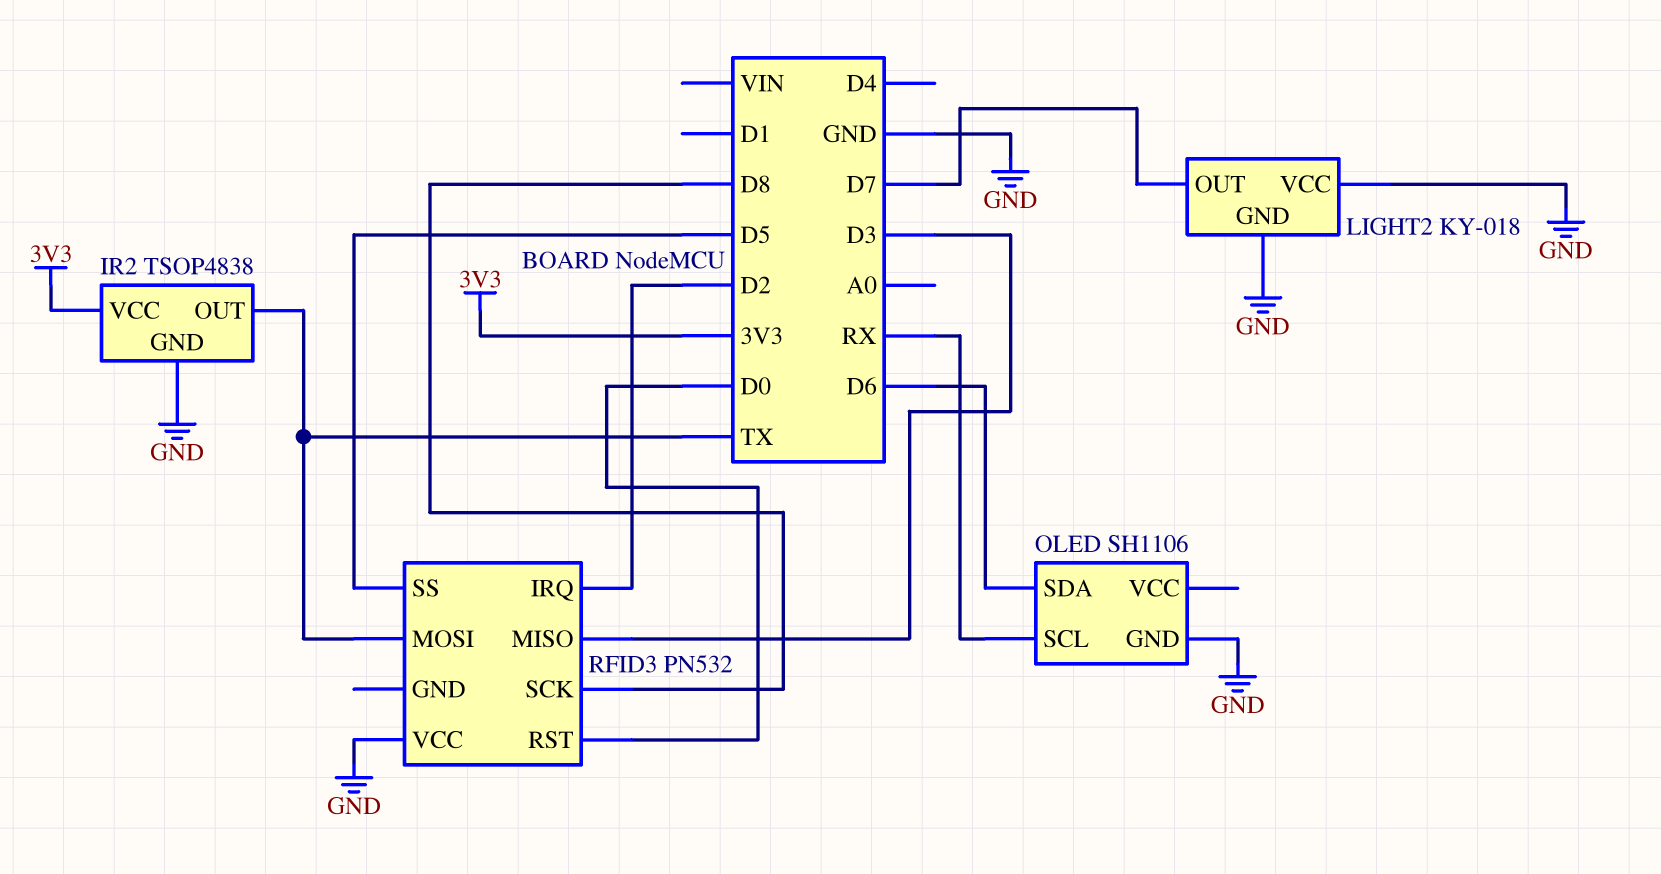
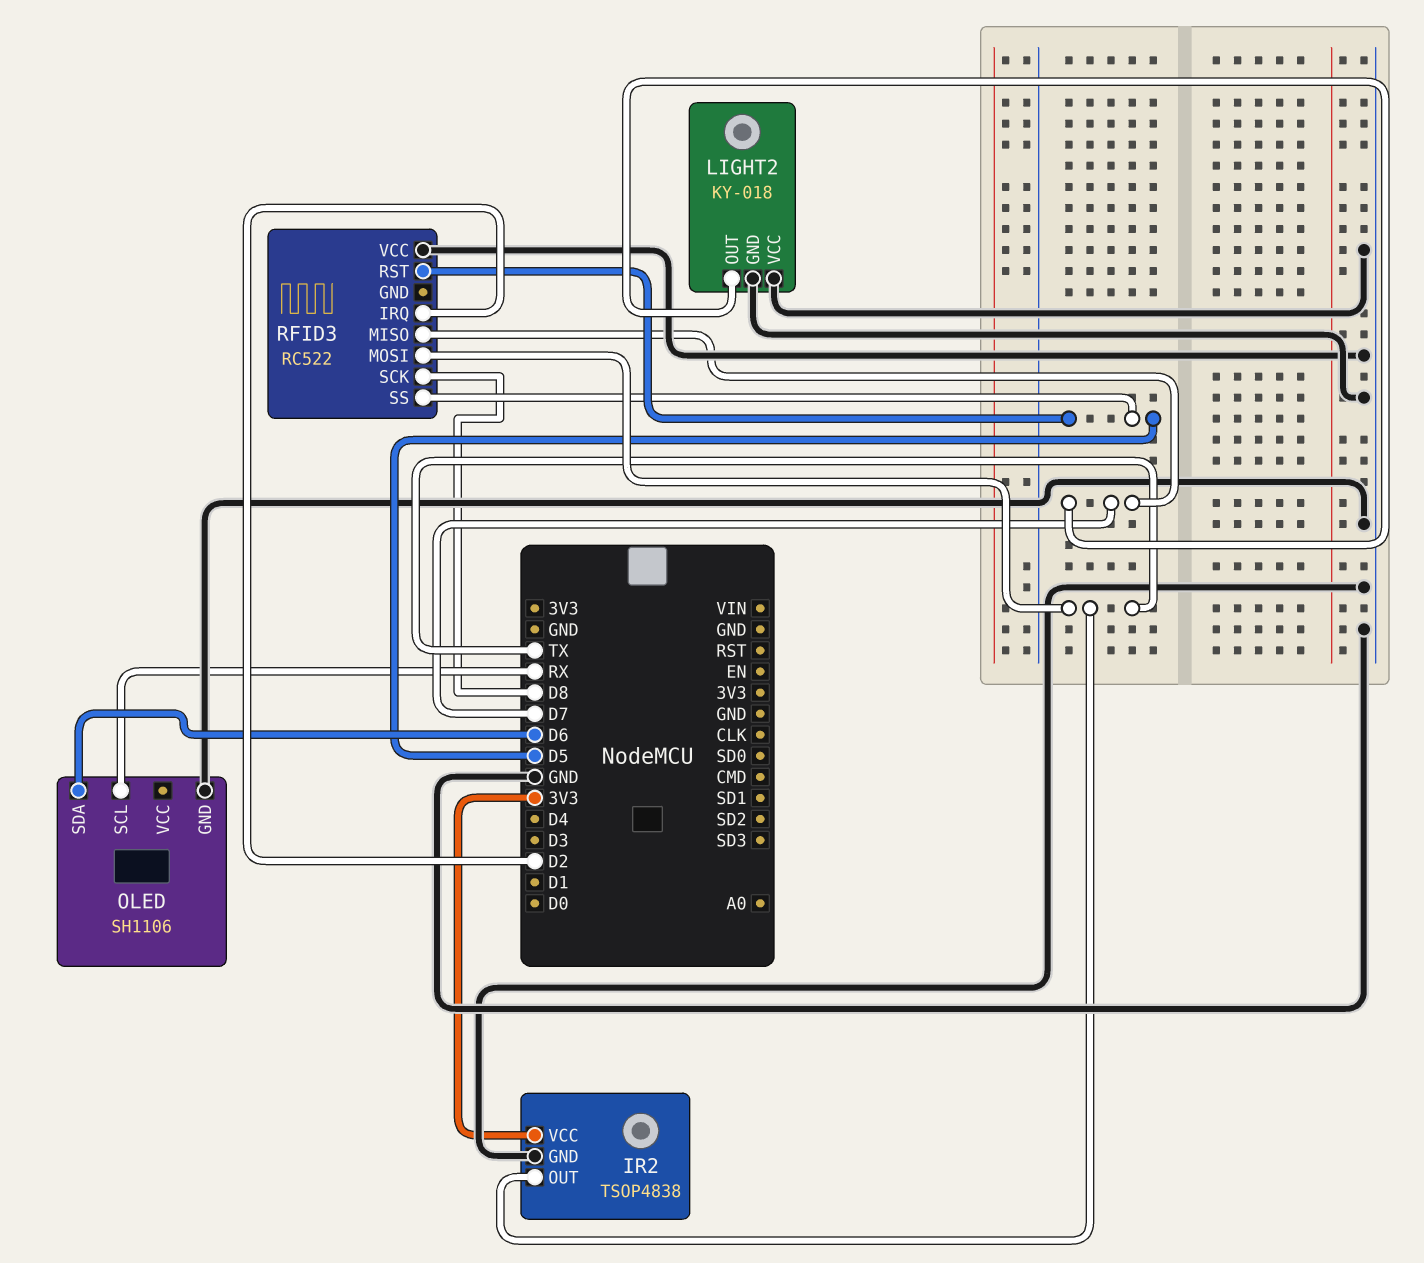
RFID3: PN532 -> RC522
RFID3 pin MISO: D3 -> D7
RFID3 pin RST: D0 -> D5

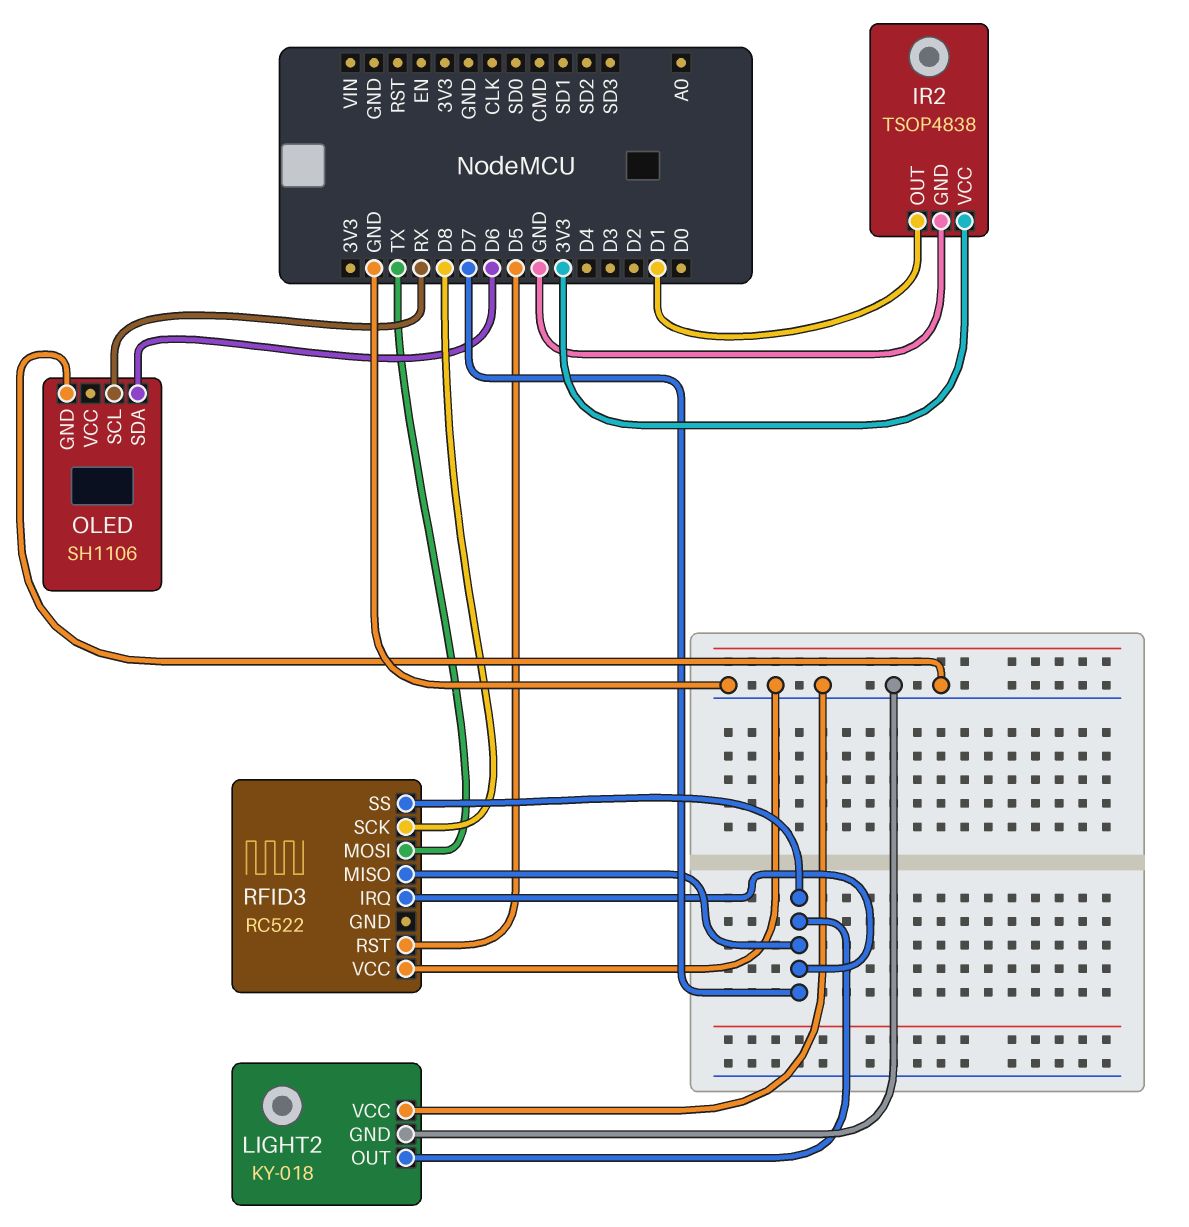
IR2 pin OUT: TX -> D1
RFID3 pin IRQ: D2 -> D7
RFID3 pin SS: D5 -> D7

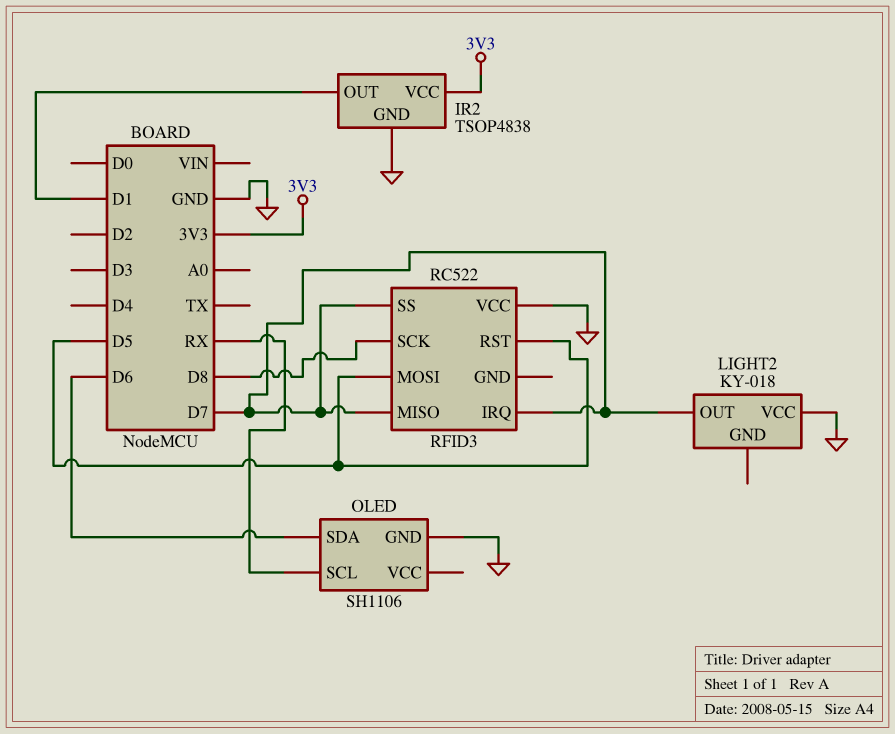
LIGHT2 pin GND: GND -> none
RFID3 pin MOSI: TX -> D5

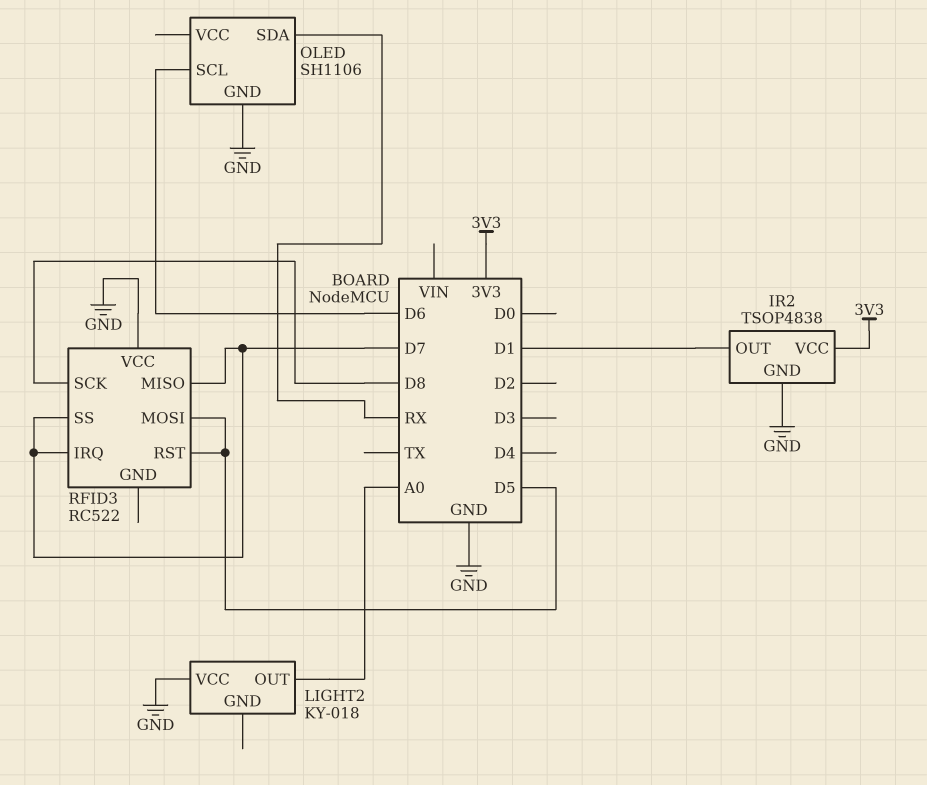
LIGHT2 pin OUT: D7 -> A0
OLED pin SCL: RX -> D6
OLED pin SDA: D6 -> RX

